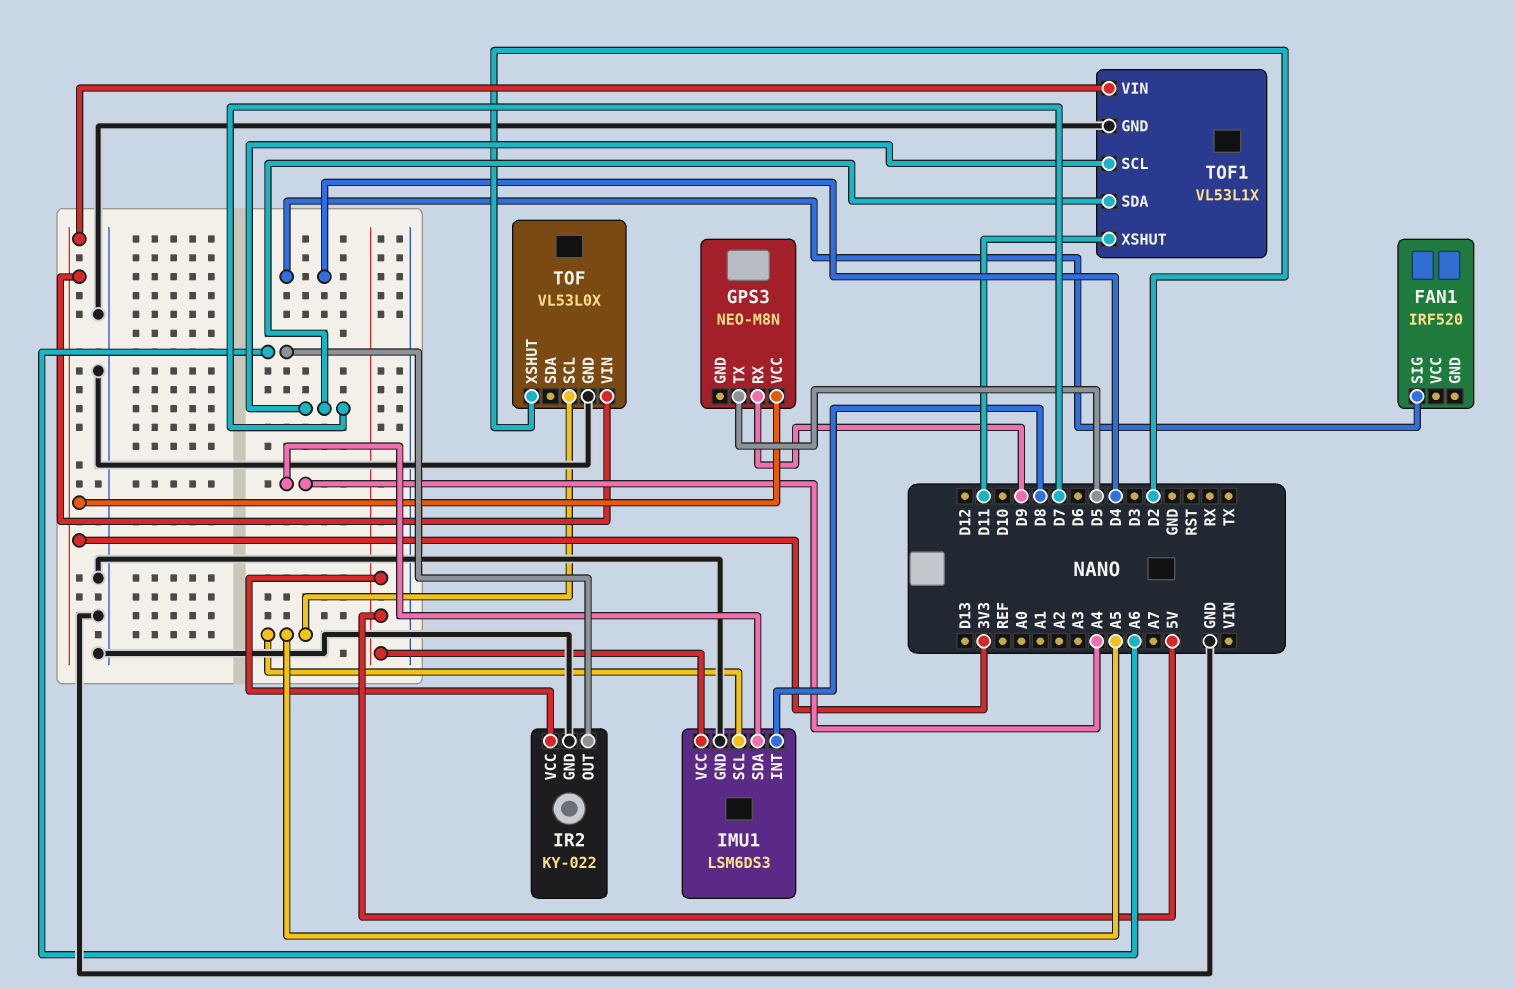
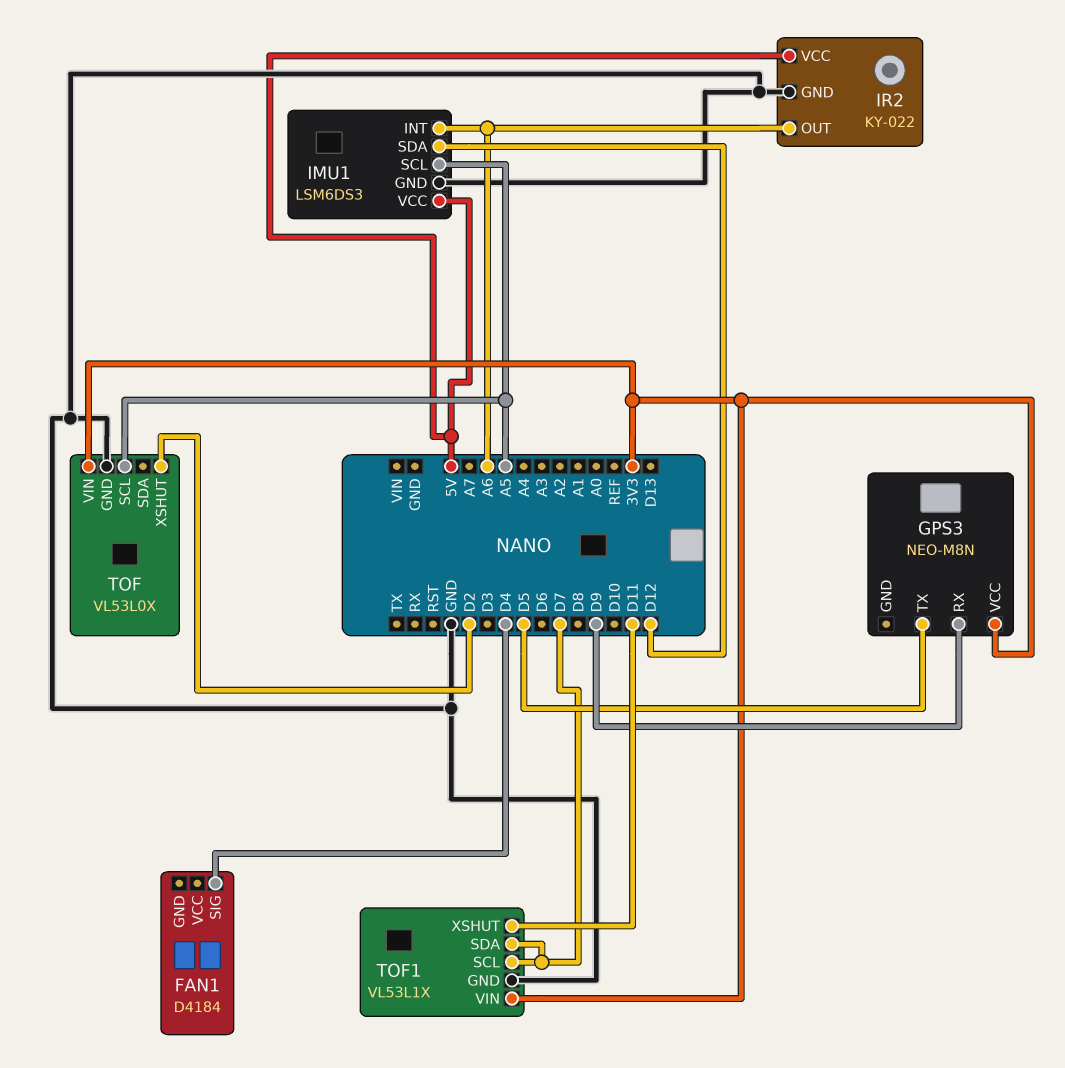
FAN1: IRF520 -> D4184
IMU1 pin INT: D8 -> A6
IMU1 pin SDA: A4 -> D12

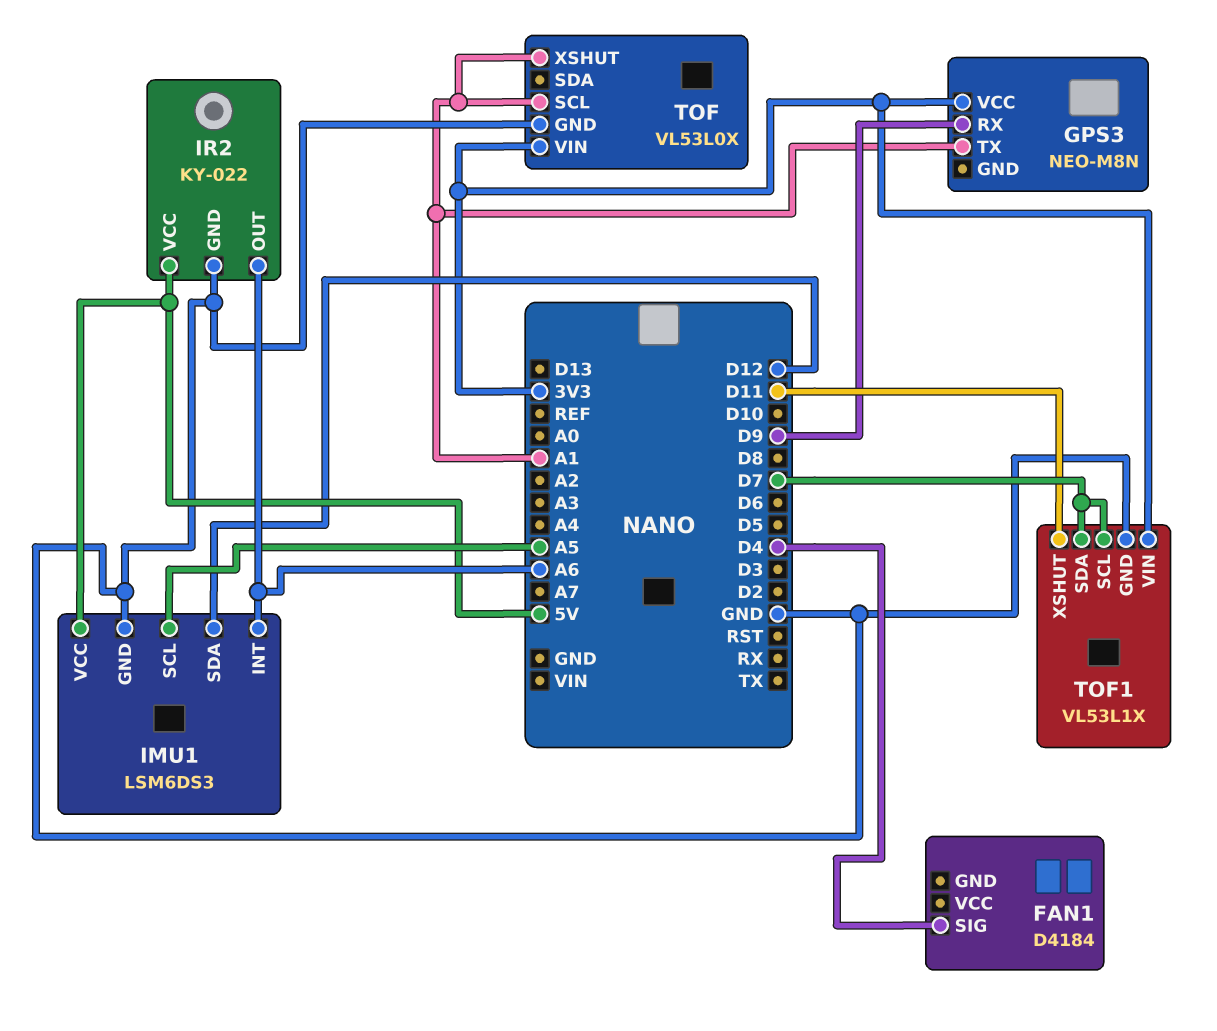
GPS3 pin TX: D5 -> A1
TOF pin SCL: A5 -> A1
TOF pin XSHUT: D2 -> A1

